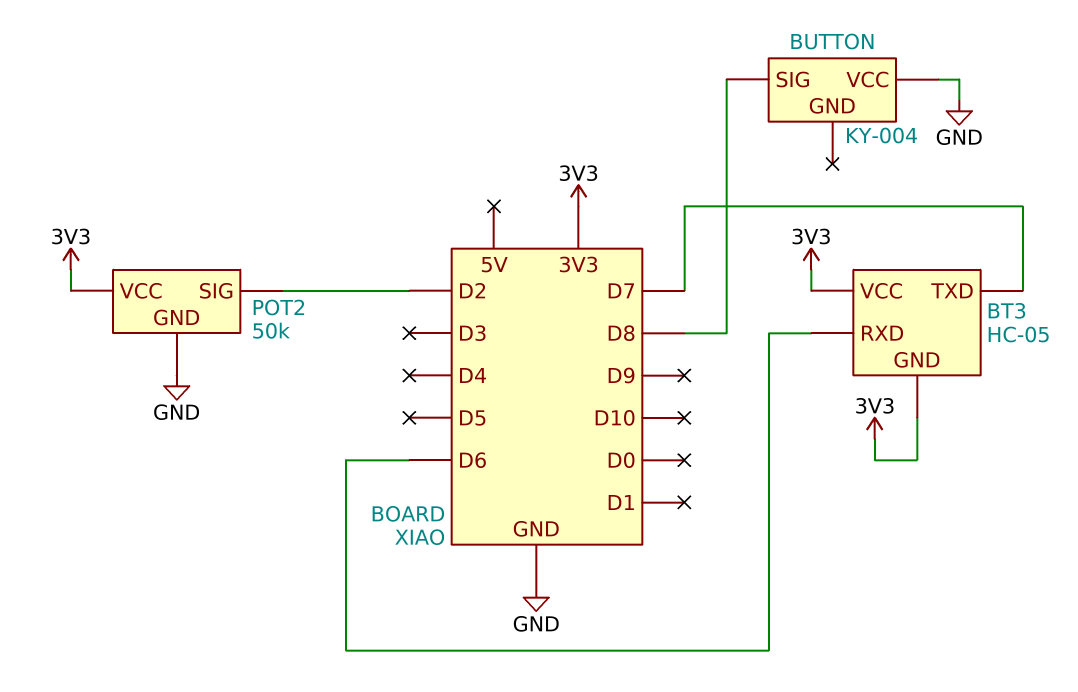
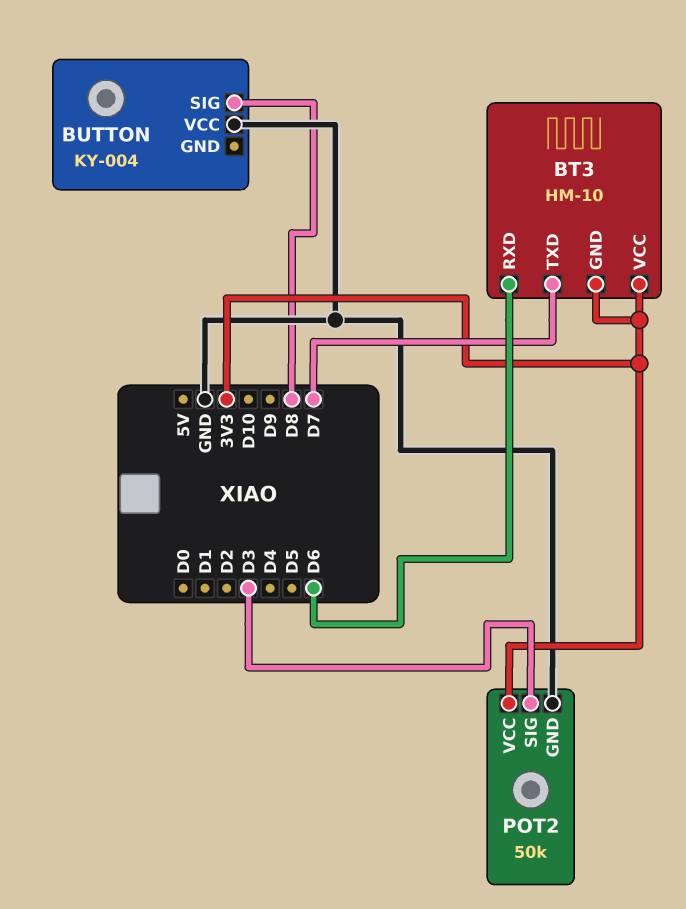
BT3: HC-05 -> HM-10
POT2 pin SIG: D2 -> D3

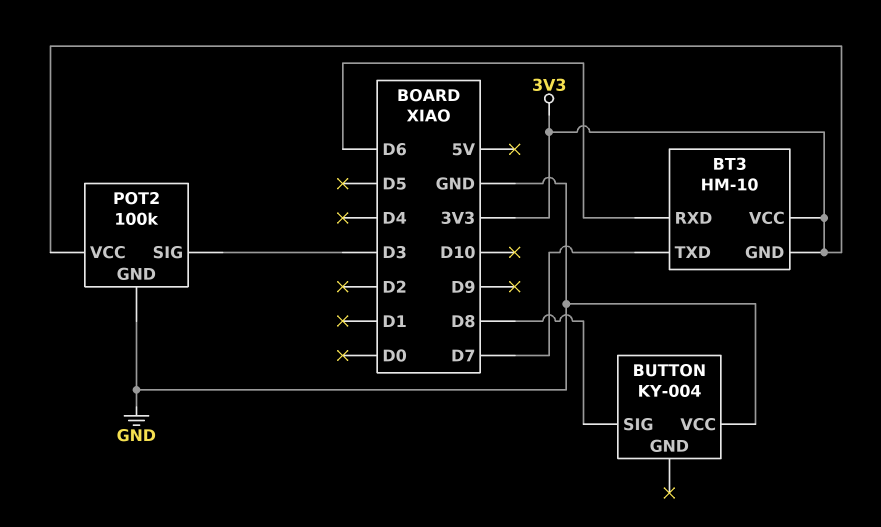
POT2: 50k -> 100k

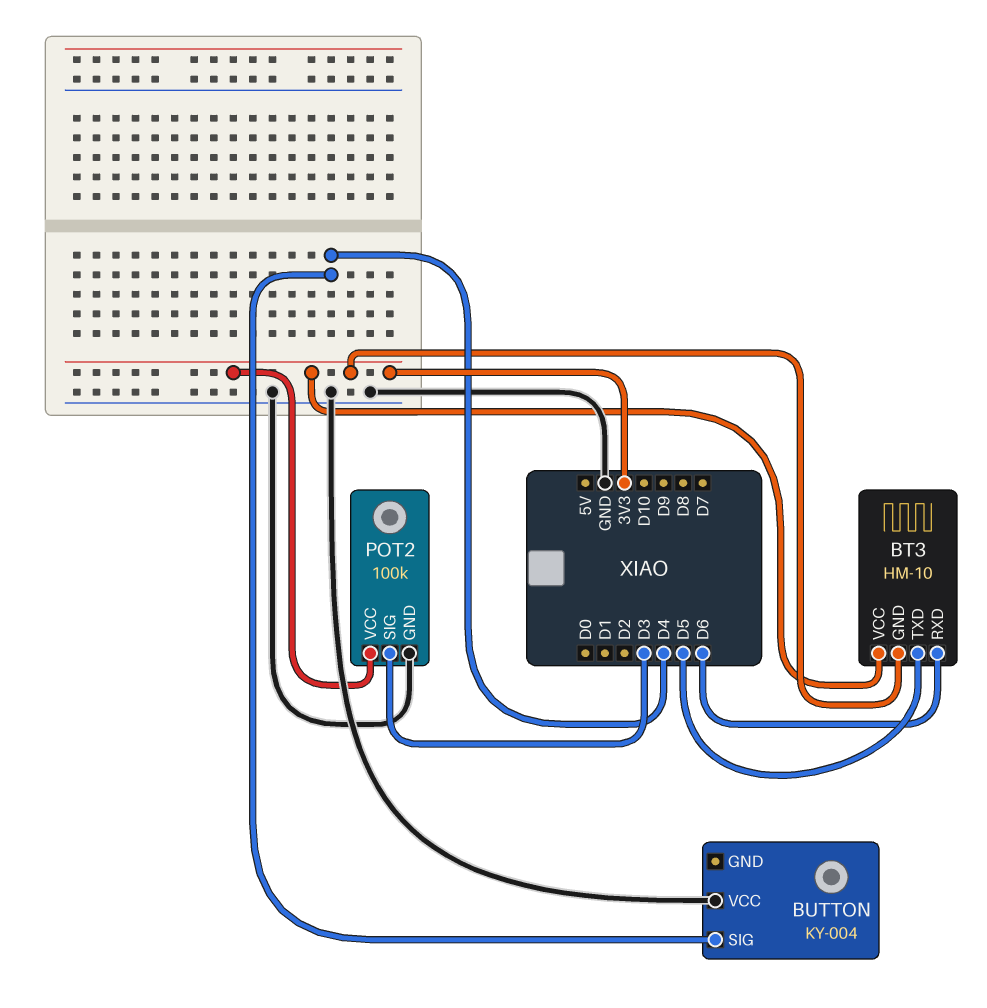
BT3 pin TXD: D7 -> D5
BUTTON pin SIG: D8 -> D4

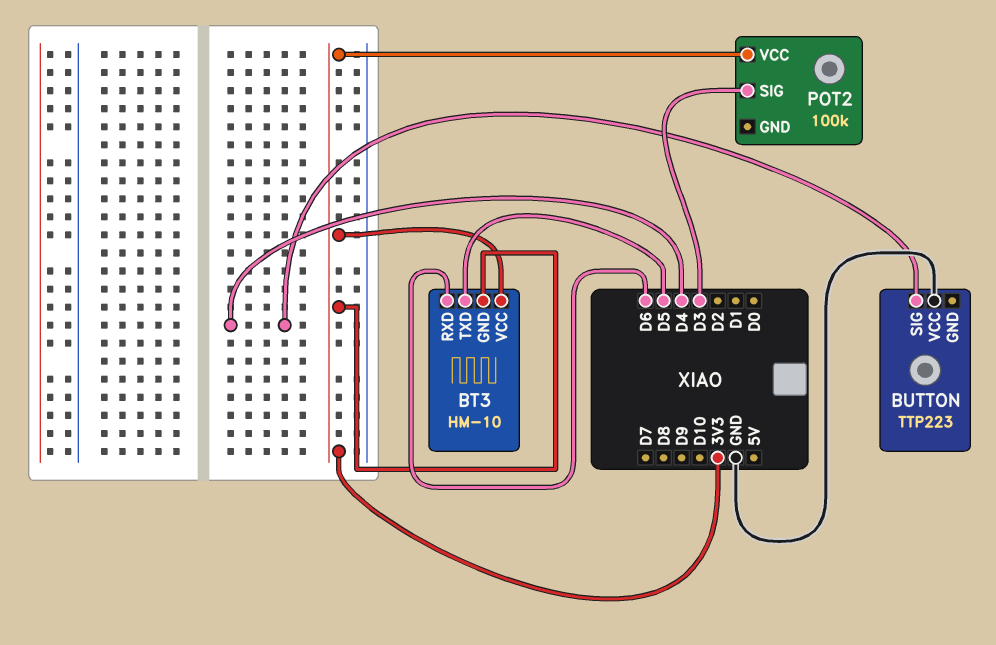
BUTTON: KY-004 -> TTP223
POT2 pin GND: GND -> none

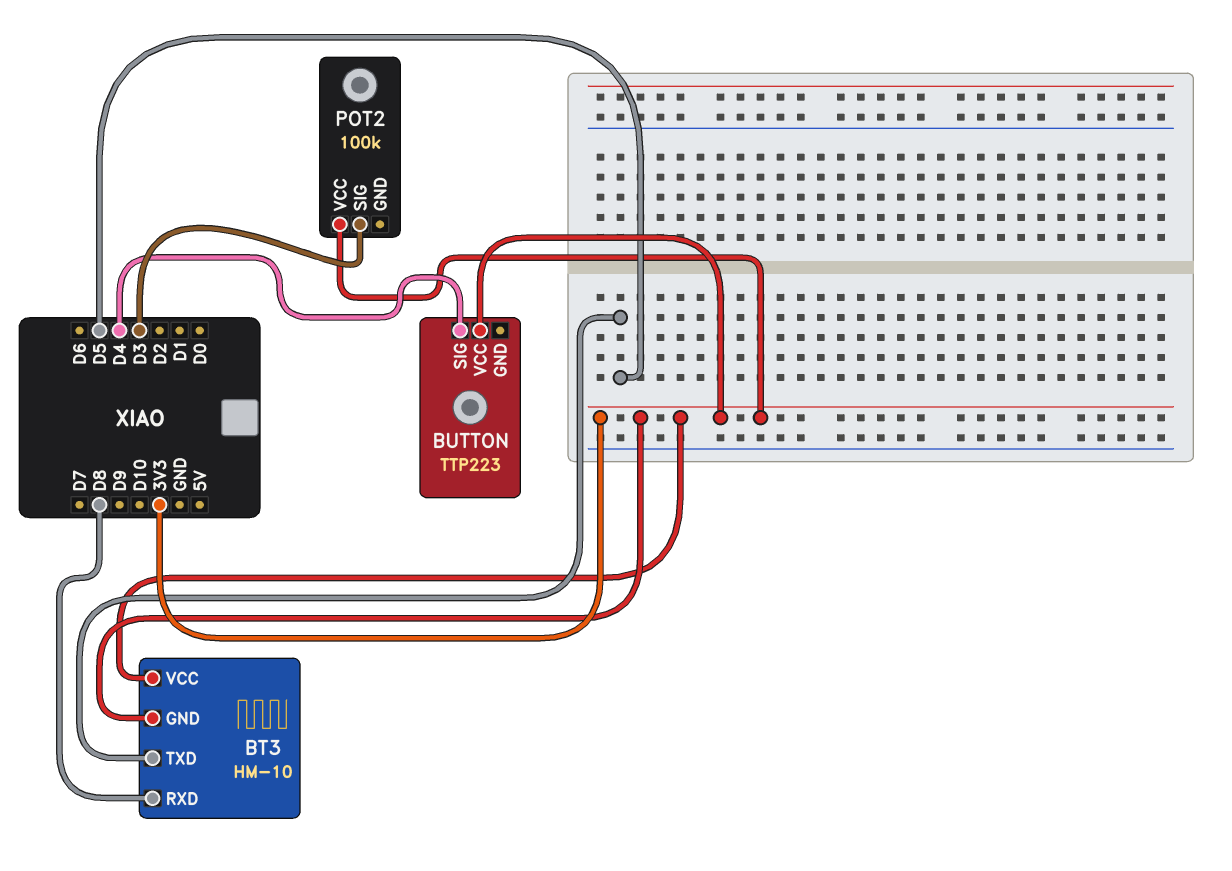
BT3 pin RXD: D6 -> D8
BUTTON pin VCC: GND -> 3V3

